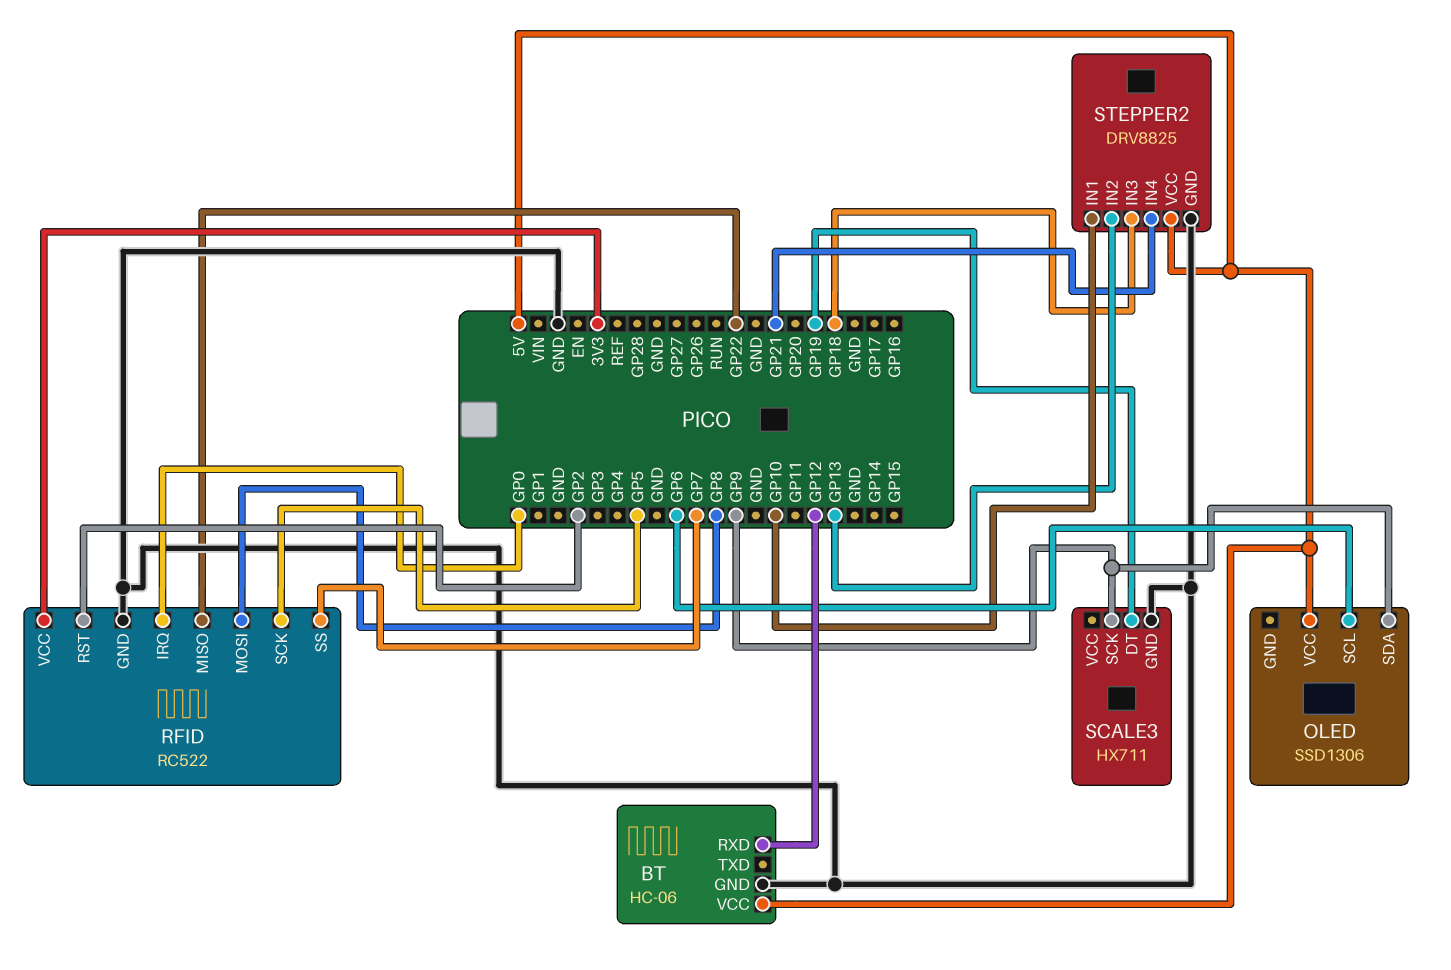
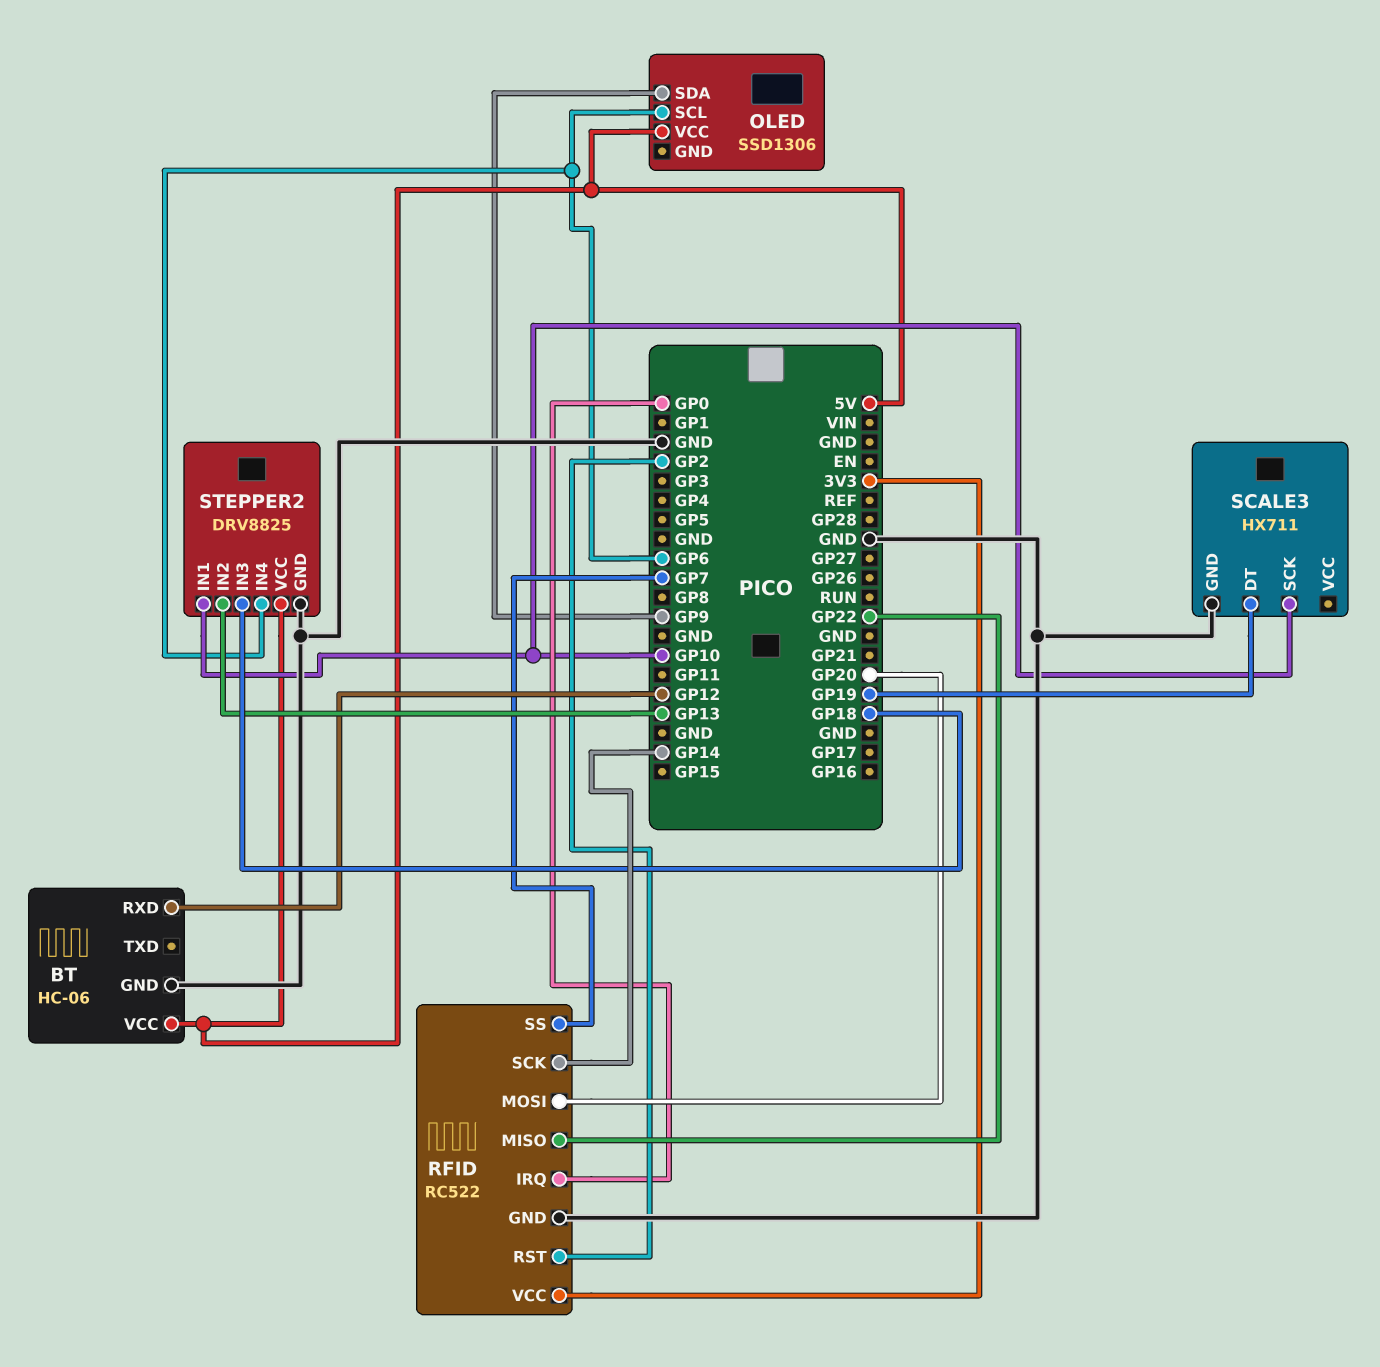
RFID pin MOSI: GP8 -> GP20
RFID pin SCK: GP5 -> GP14
SCALE3 pin SCK: GP9 -> GP10
STEPPER2 pin IN4: GP21 -> GP6

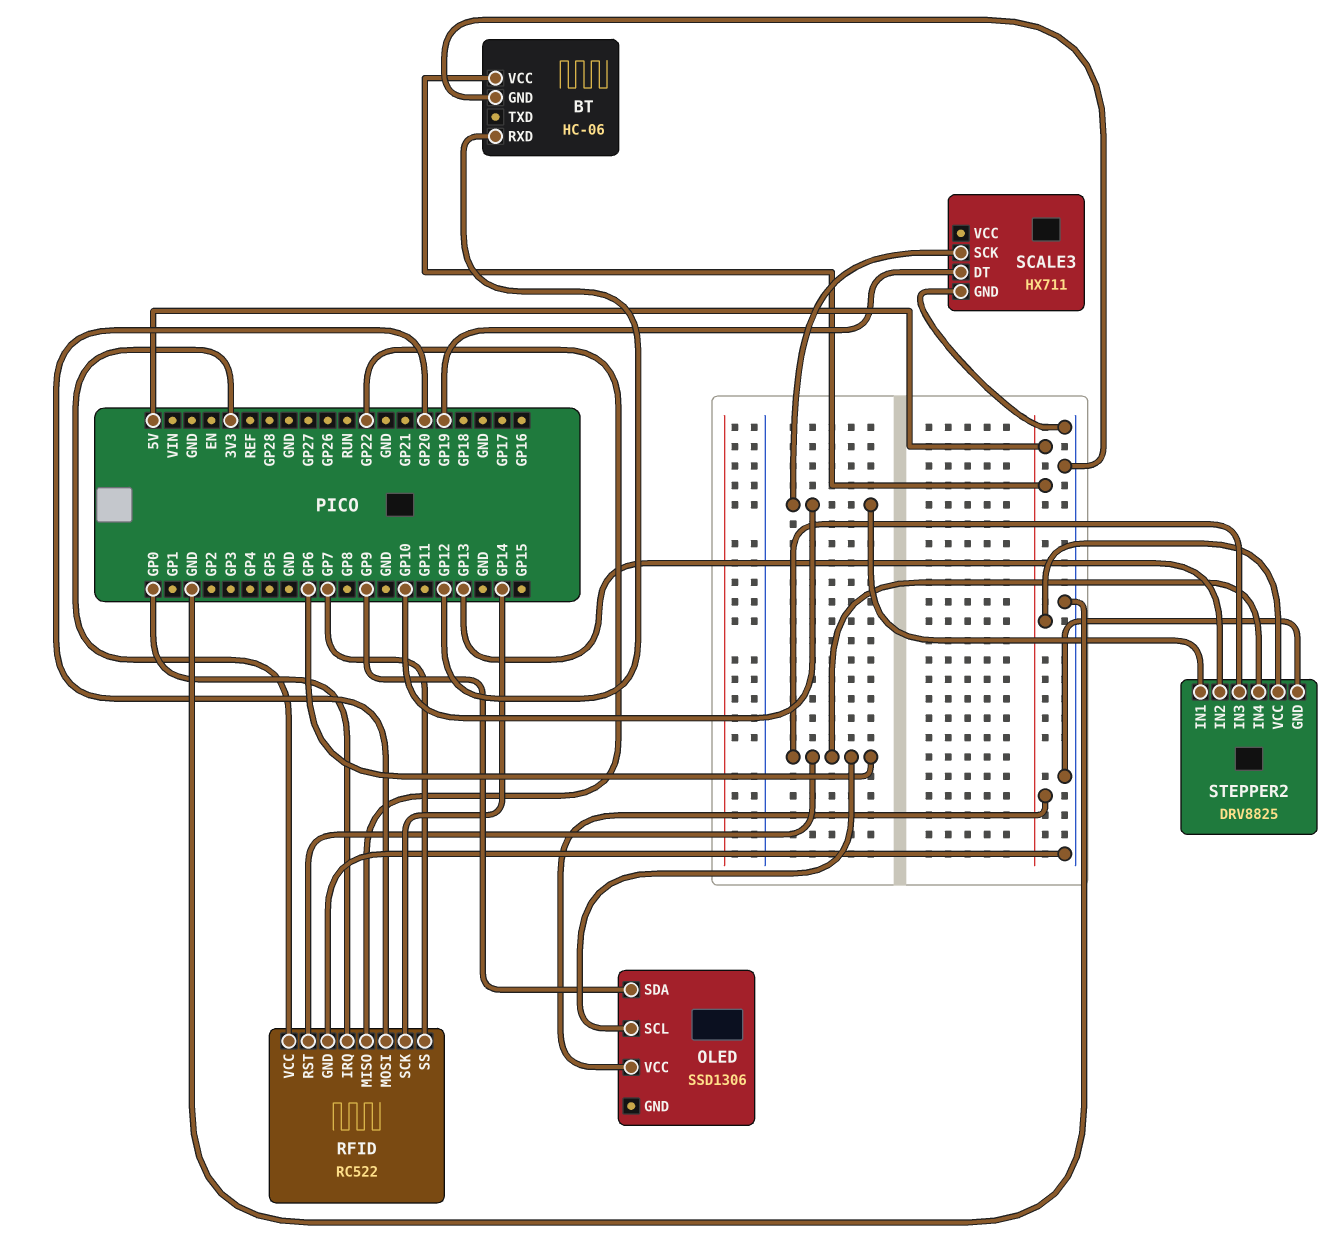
RFID pin RST: GP2 -> GP6
STEPPER2 pin IN3: GP18 -> GP6

